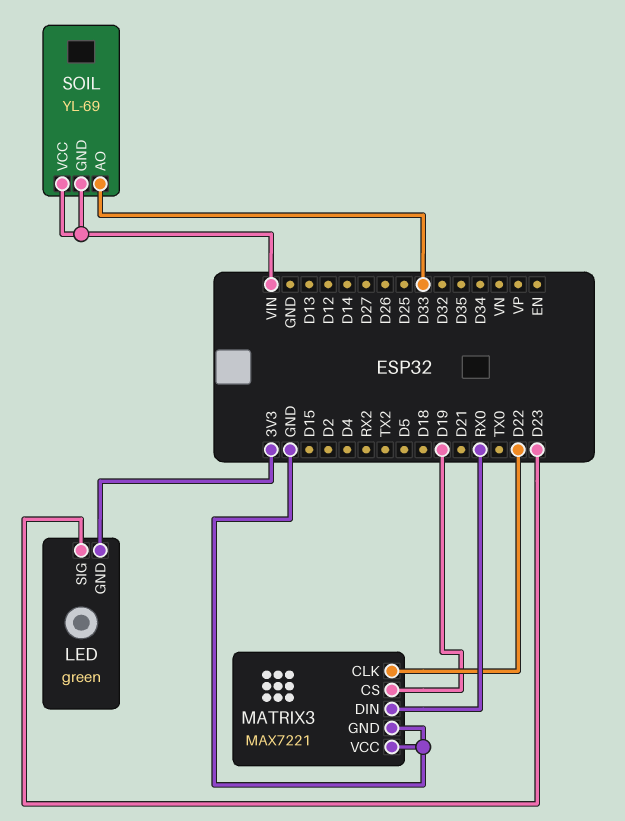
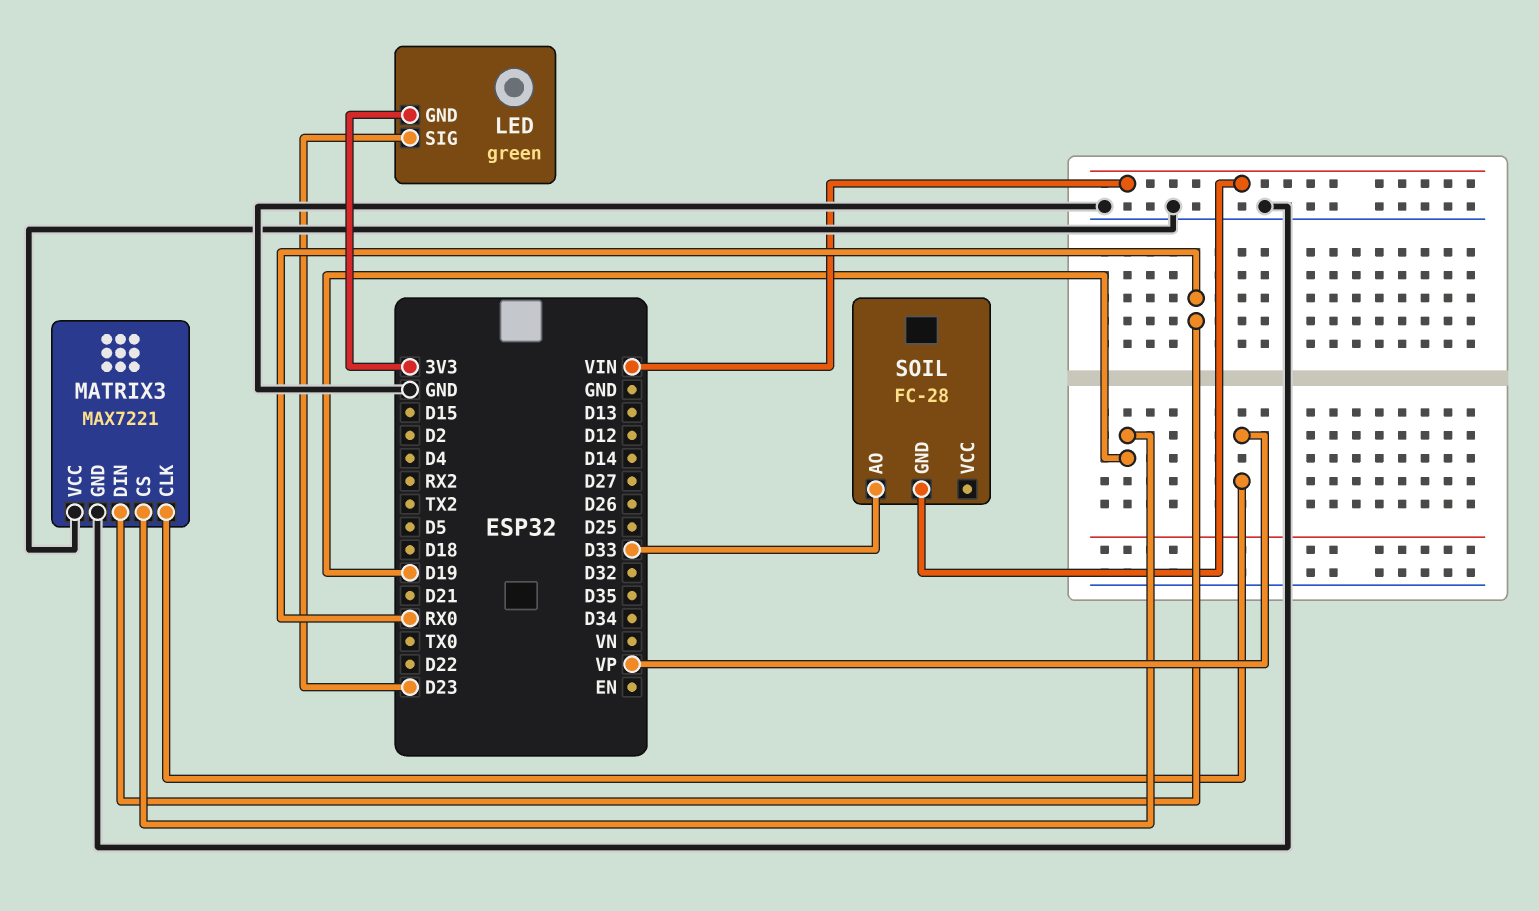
MATRIX3 pin CLK: D22 -> VP
SOIL: YL-69 -> FC-28
SOIL pin VCC: VIN -> none

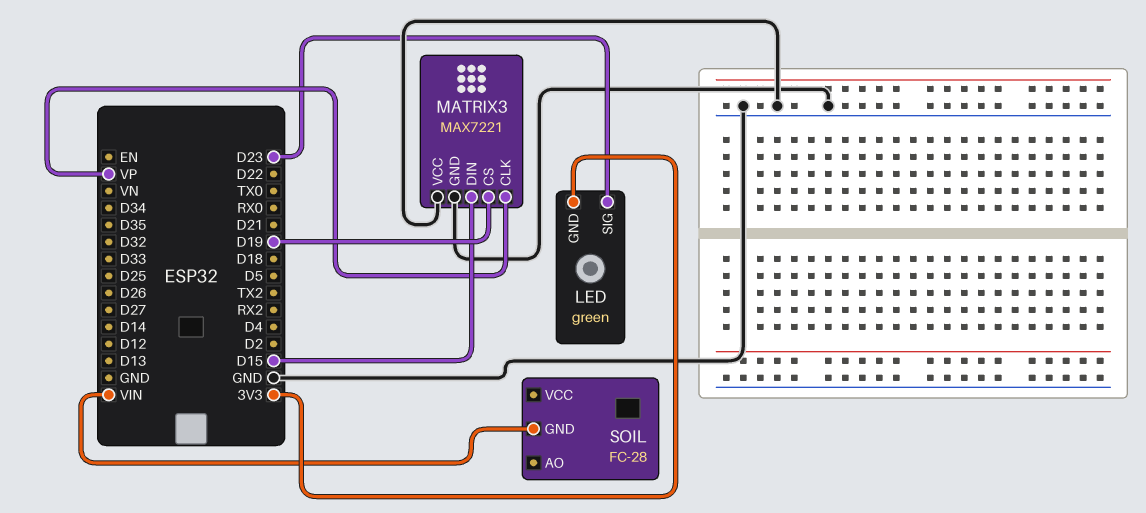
MATRIX3 pin DIN: RX0 -> D15
SOIL pin AO: D33 -> none

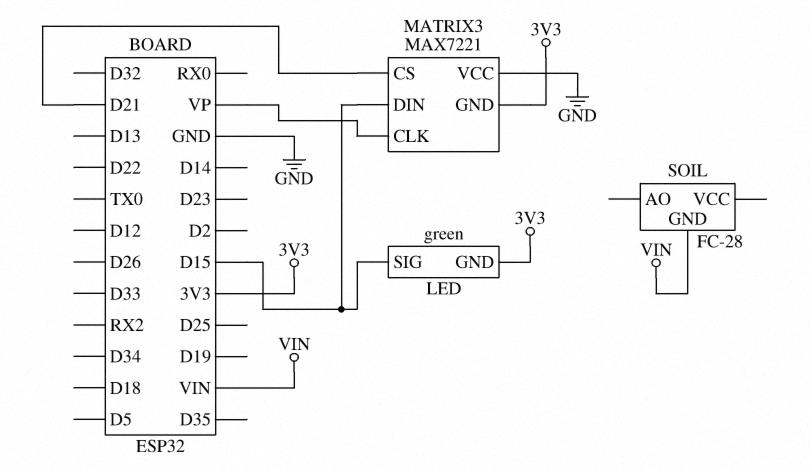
LED pin SIG: D23 -> D15
MATRIX3 pin CS: D19 -> D21
MATRIX3 pin GND: GND -> 3V3

